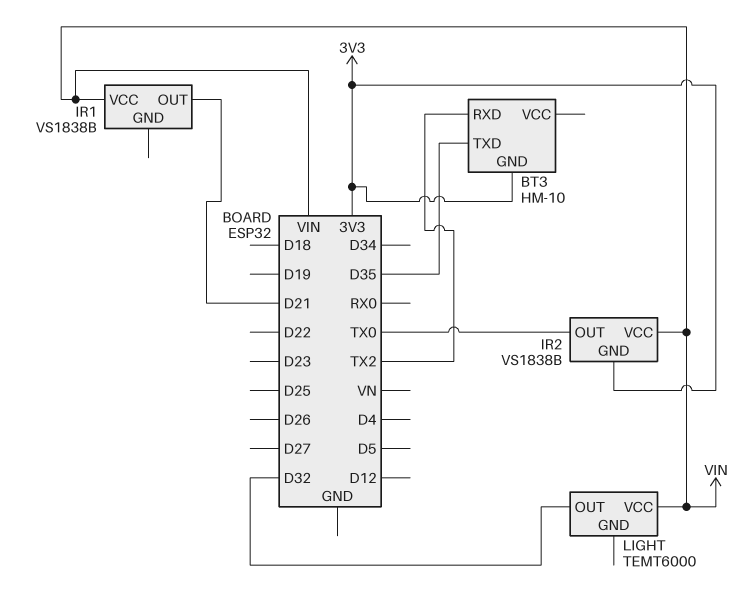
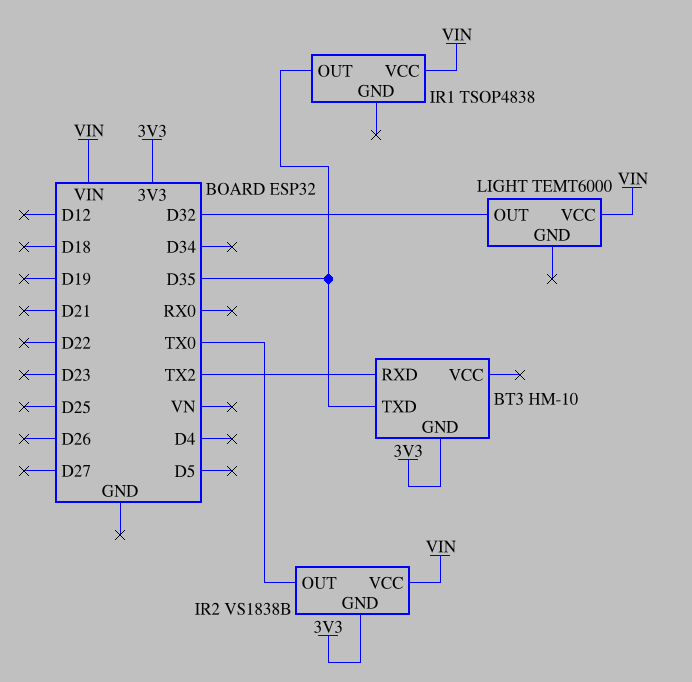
IR1: VS1838B -> TSOP4838
IR1 pin OUT: D21 -> D35

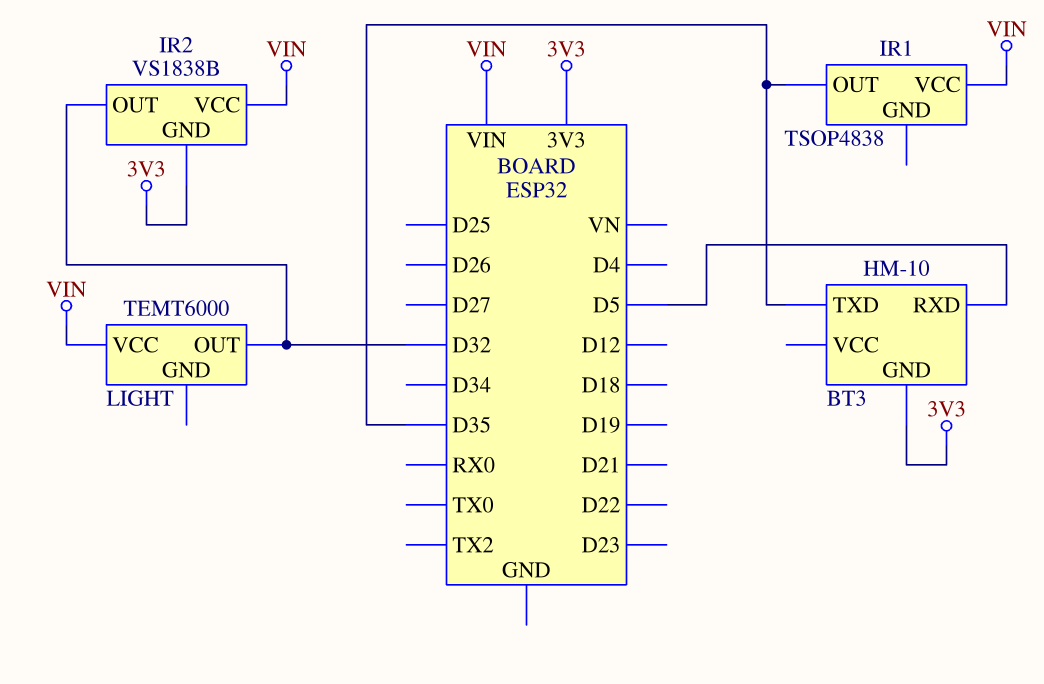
BT3 pin RXD: TX2 -> D5
IR2 pin OUT: TX0 -> D32

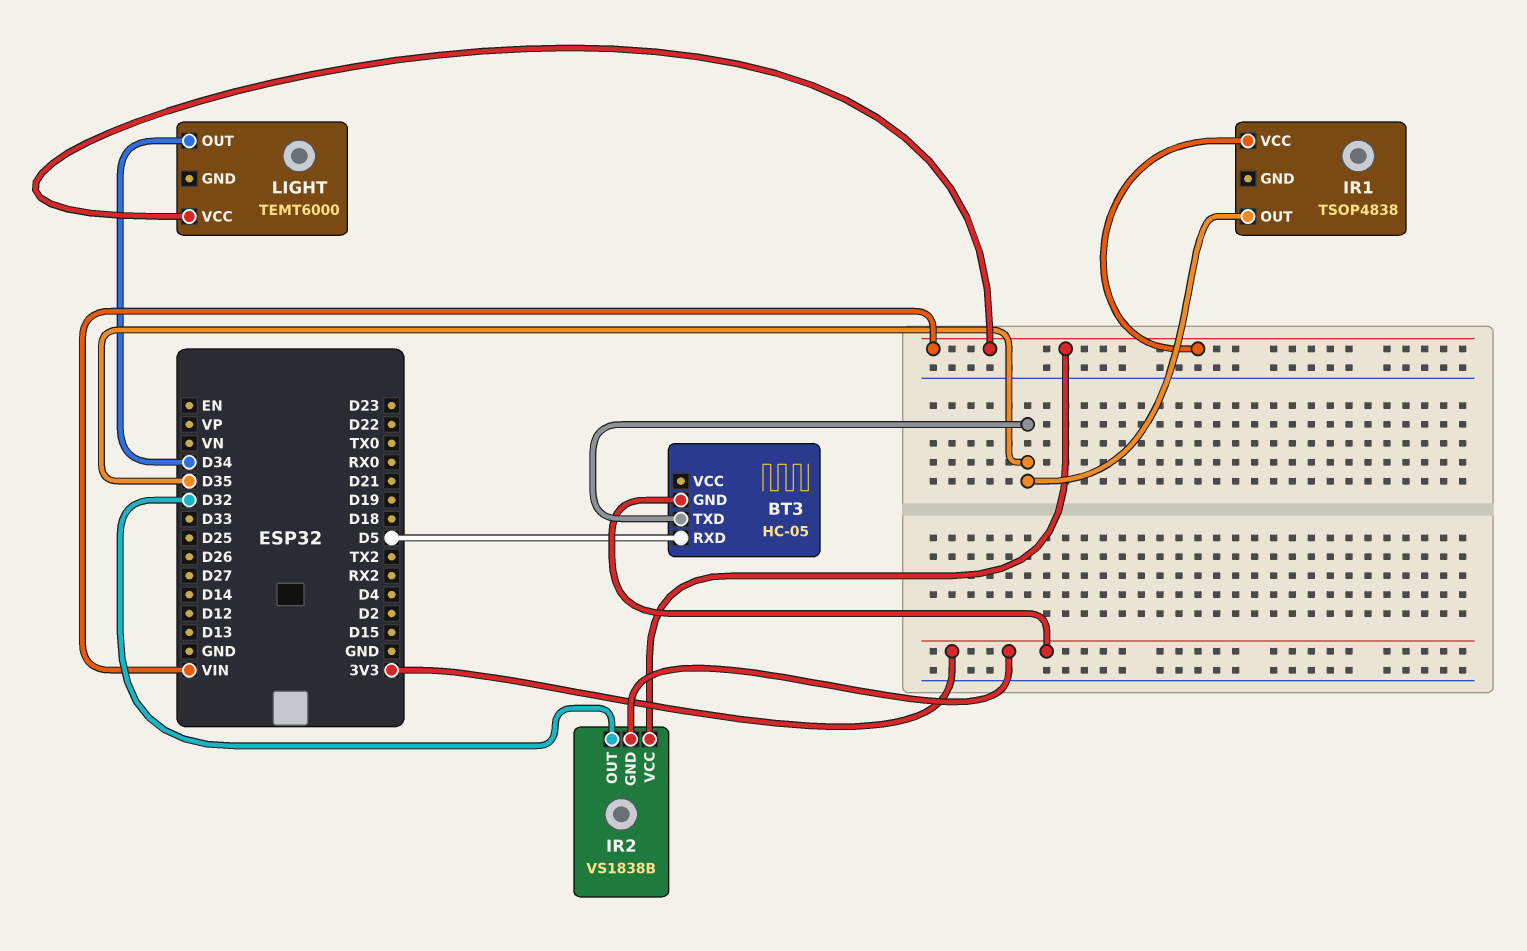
BT3: HM-10 -> HC-05
LIGHT pin OUT: D32 -> D34

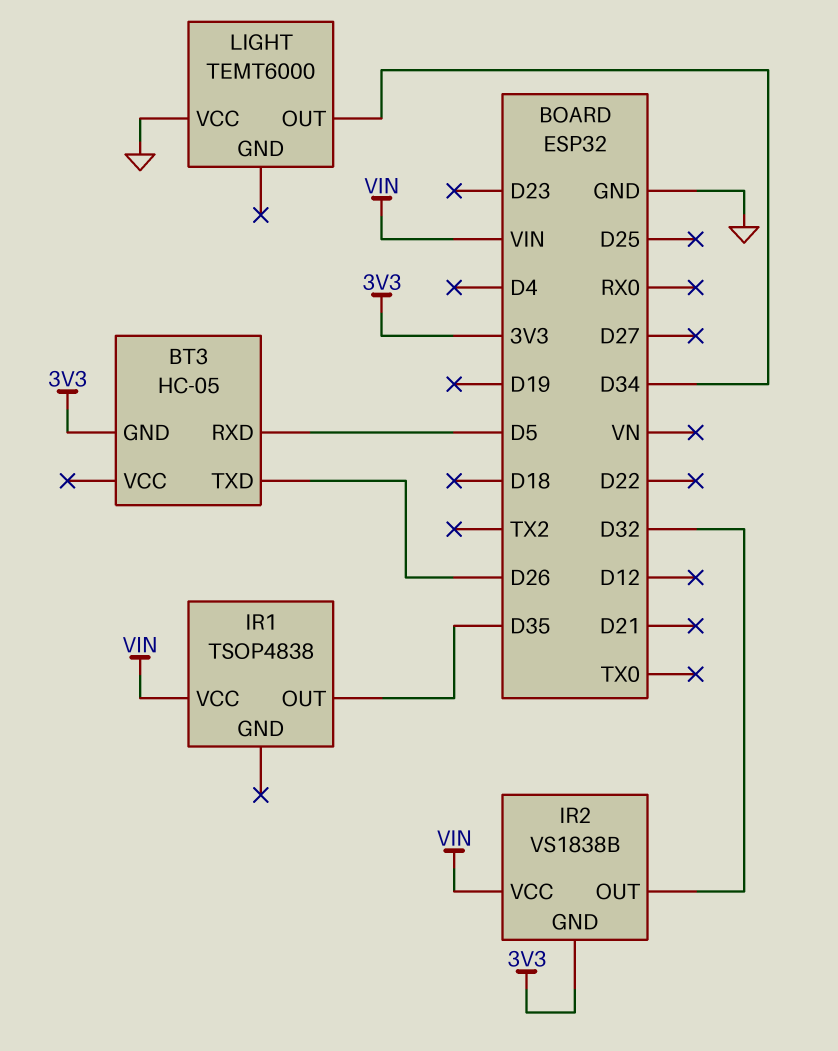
BT3 pin TXD: D35 -> D26
LIGHT pin VCC: VIN -> GND

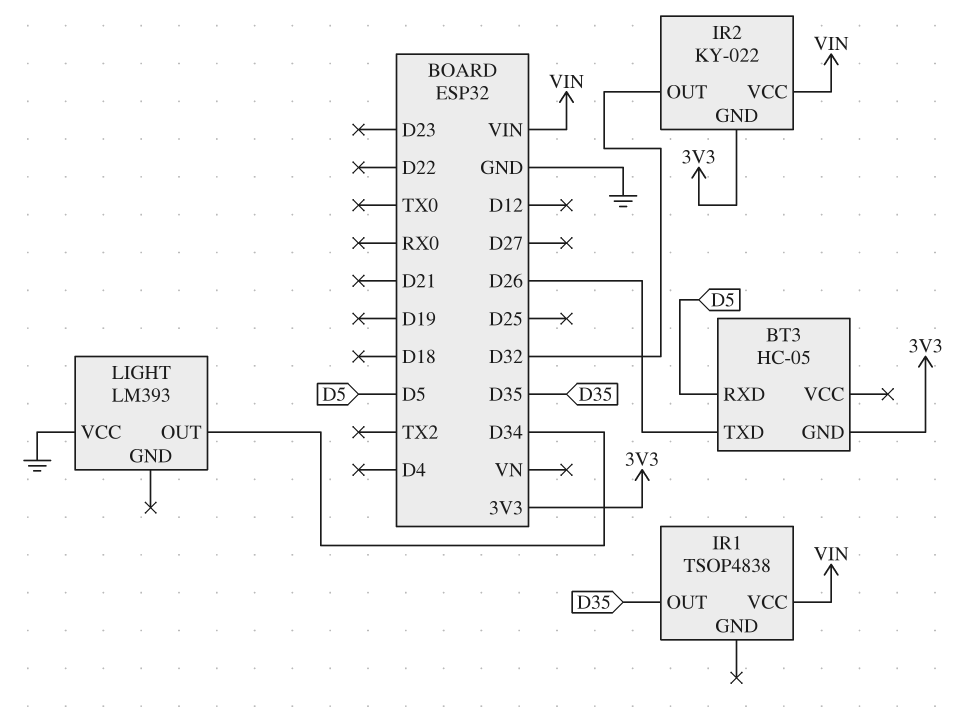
IR2: VS1838B -> KY-022
LIGHT: TEMT6000 -> LM393

